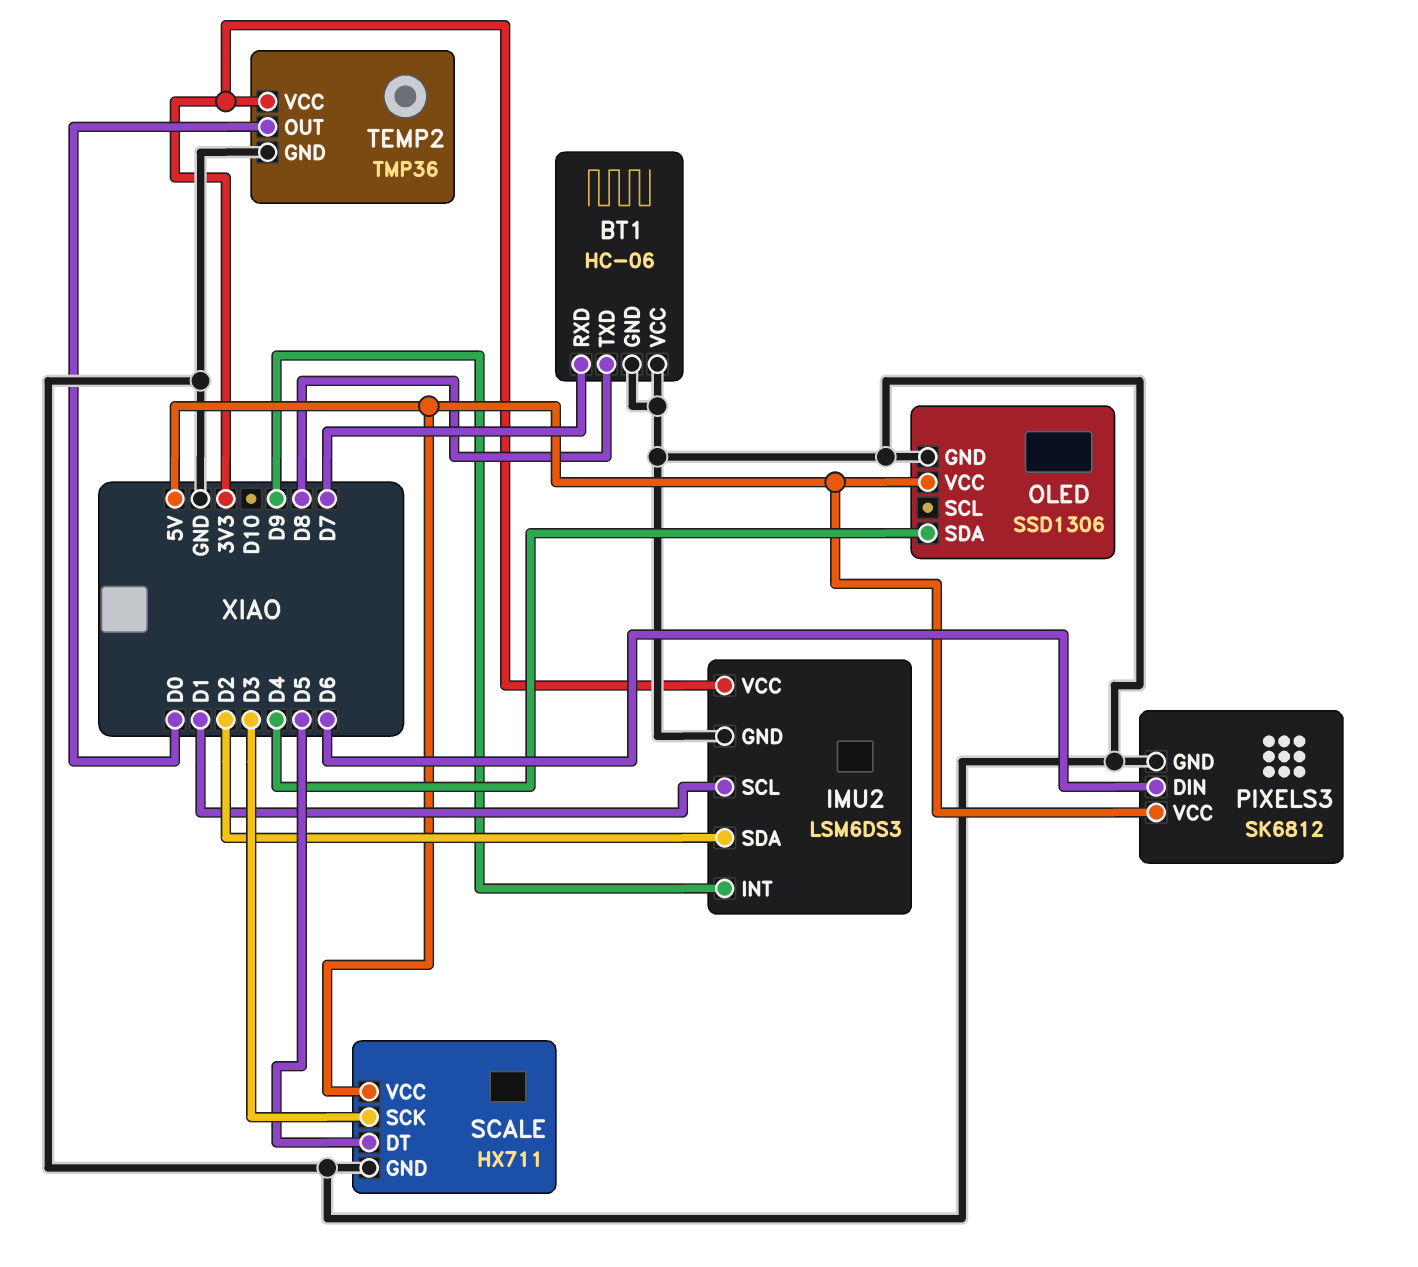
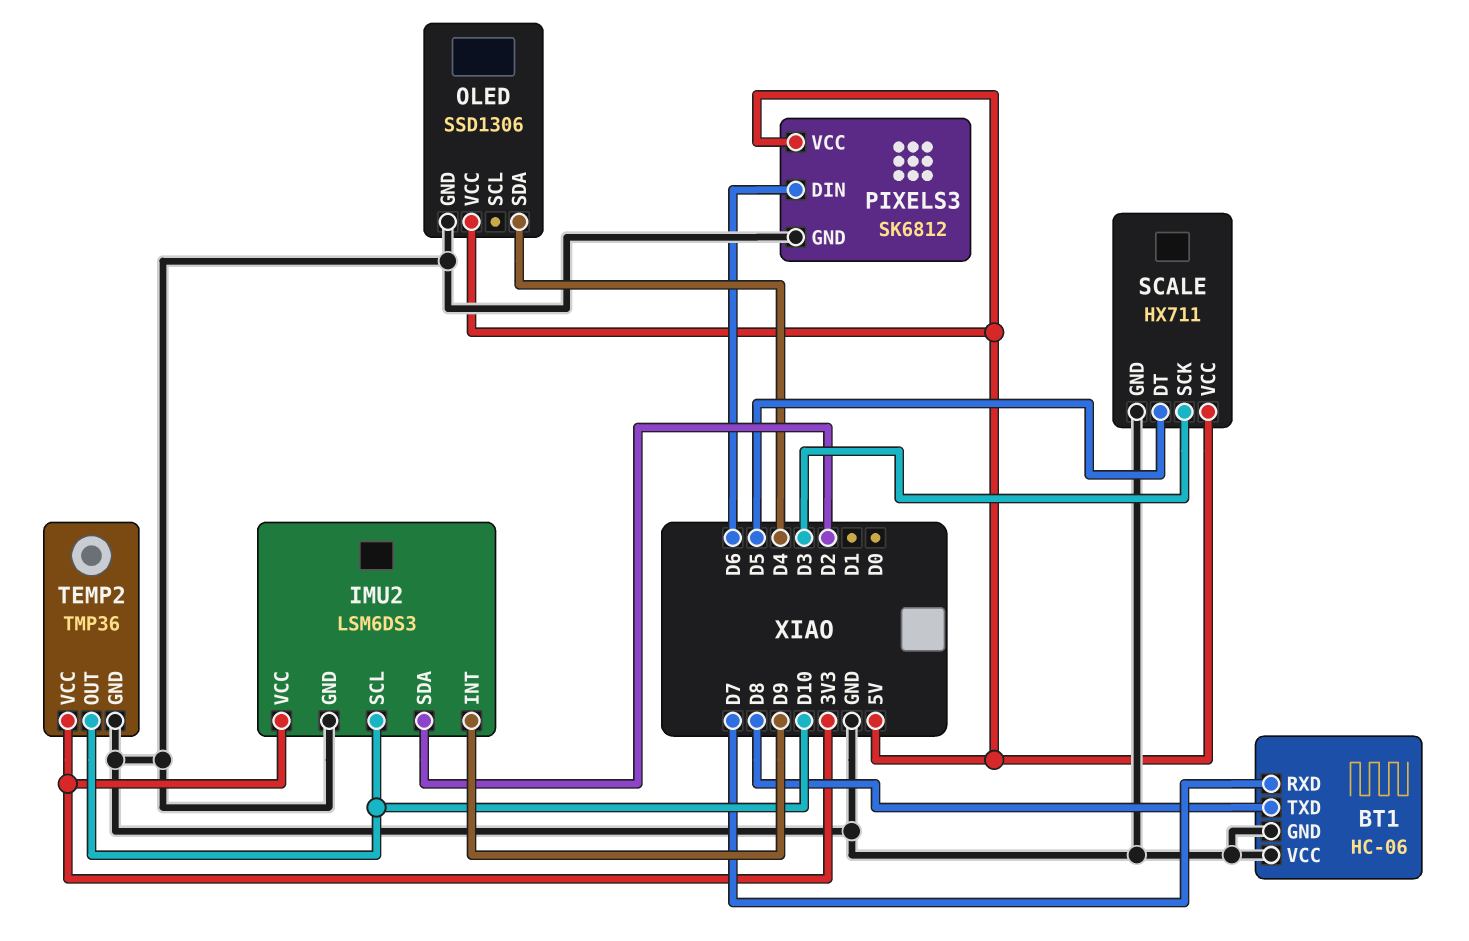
IMU2 pin SCL: D1 -> D10
TEMP2 pin OUT: D0 -> D10

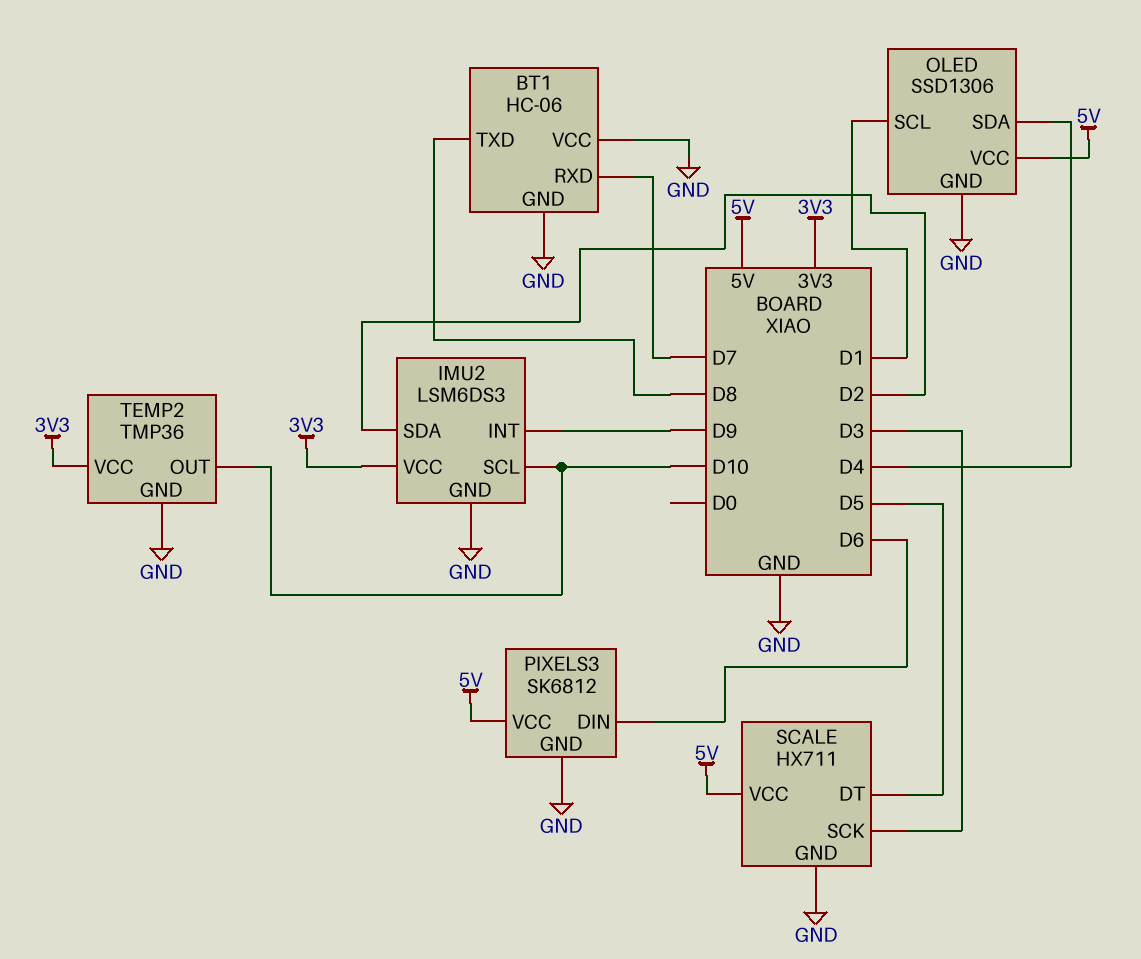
OLED pin SCL: none -> D1

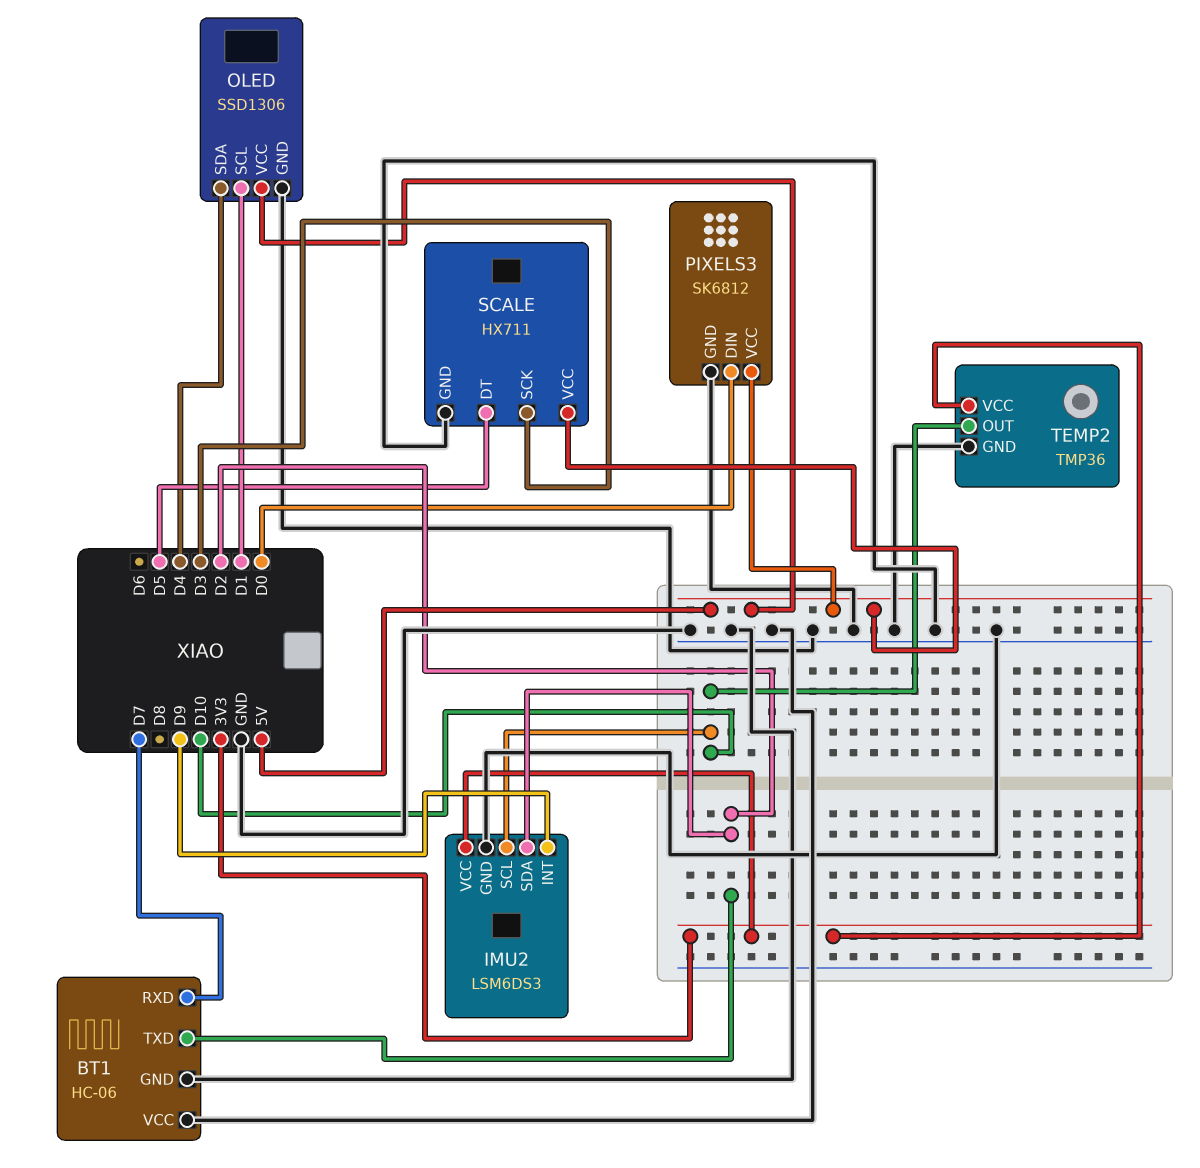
BT1 pin TXD: D8 -> D2
PIXELS3 pin DIN: D6 -> D0

